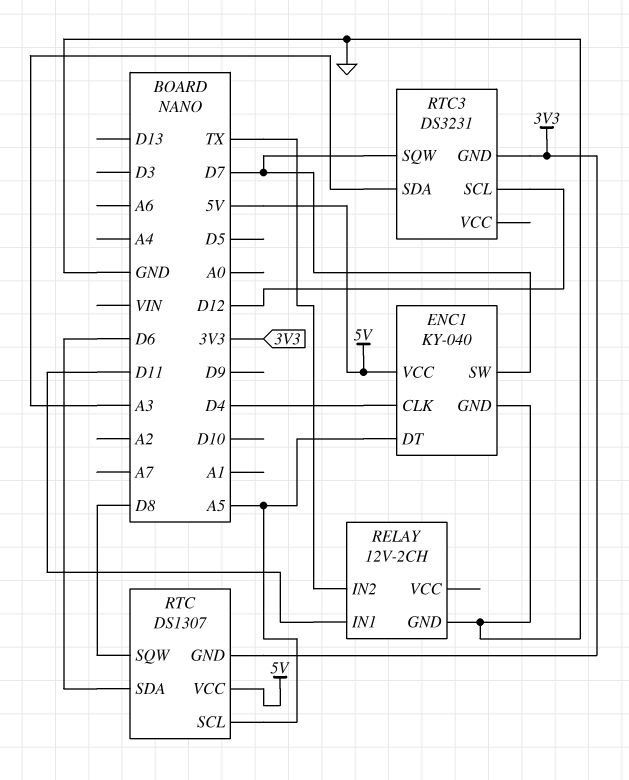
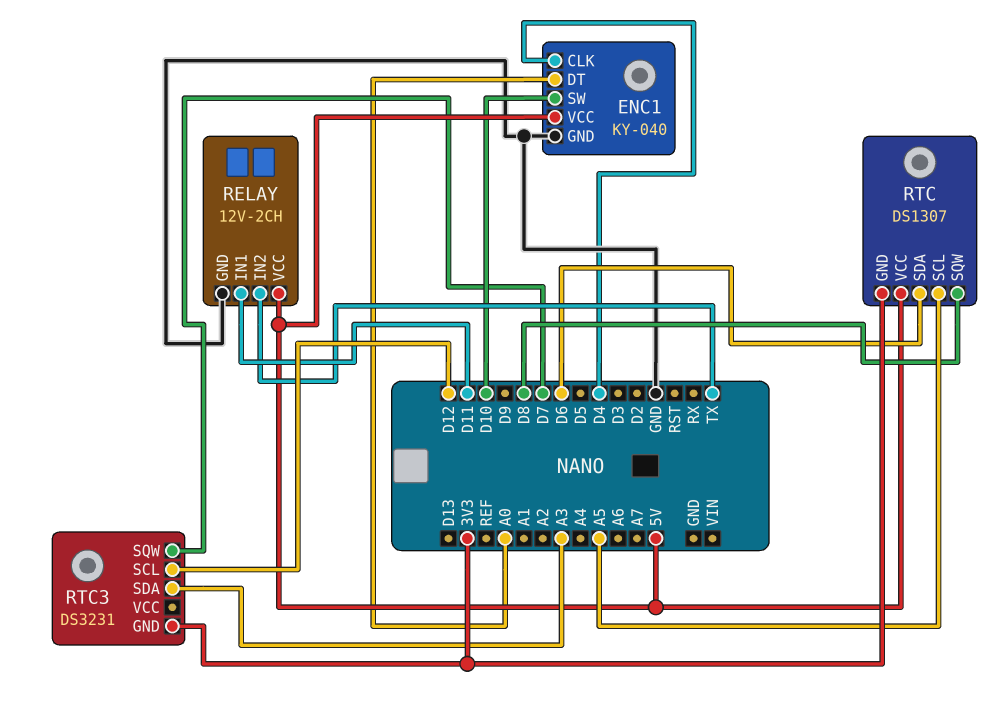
ENC1 pin DT: A5 -> A0
ENC1 pin SW: D7 -> D10
RELAY pin VCC: none -> 5V

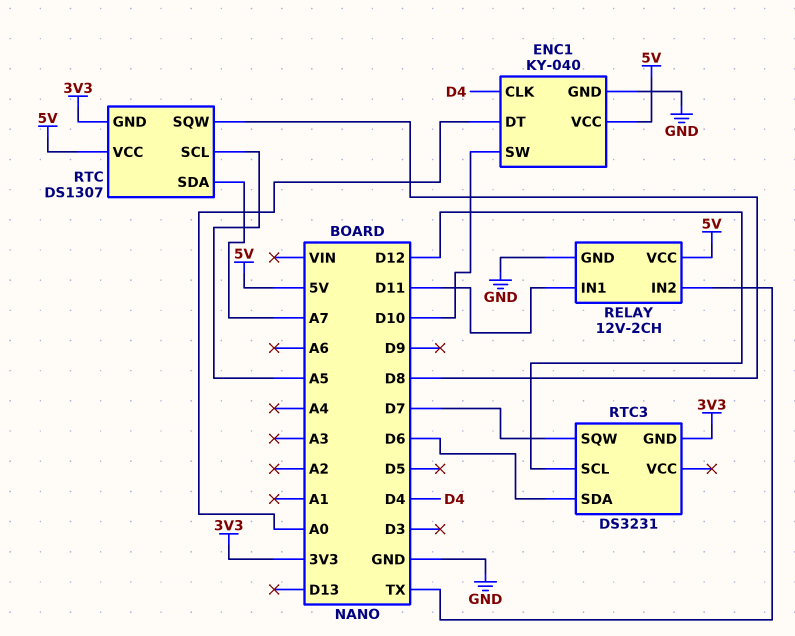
RTC pin SDA: D6 -> A7
RTC3 pin SDA: A3 -> D6

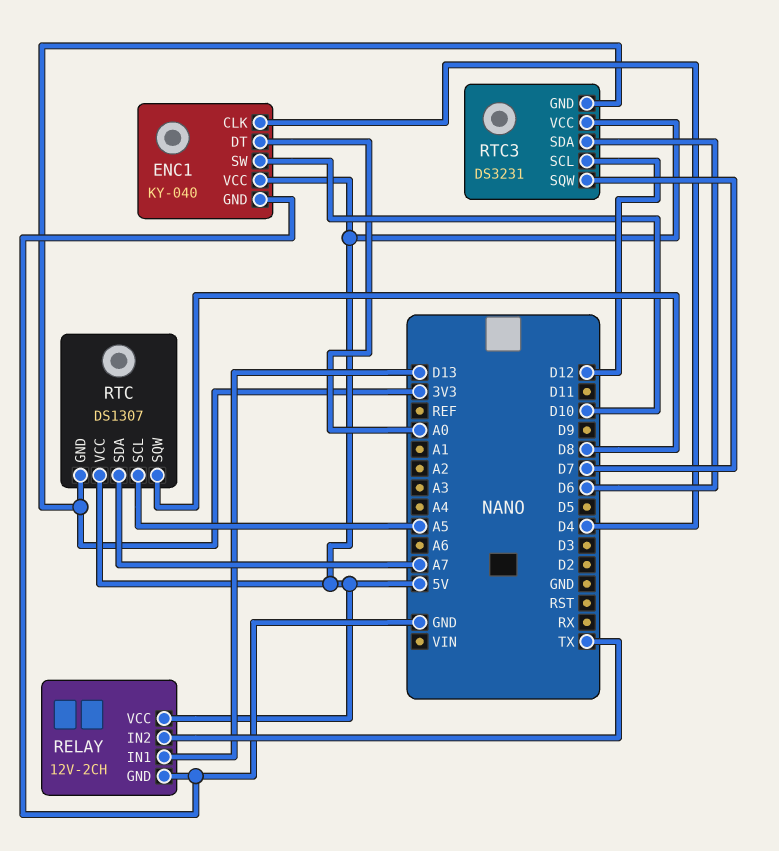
RELAY pin IN1: D11 -> D13
RTC3 pin VCC: none -> 5V

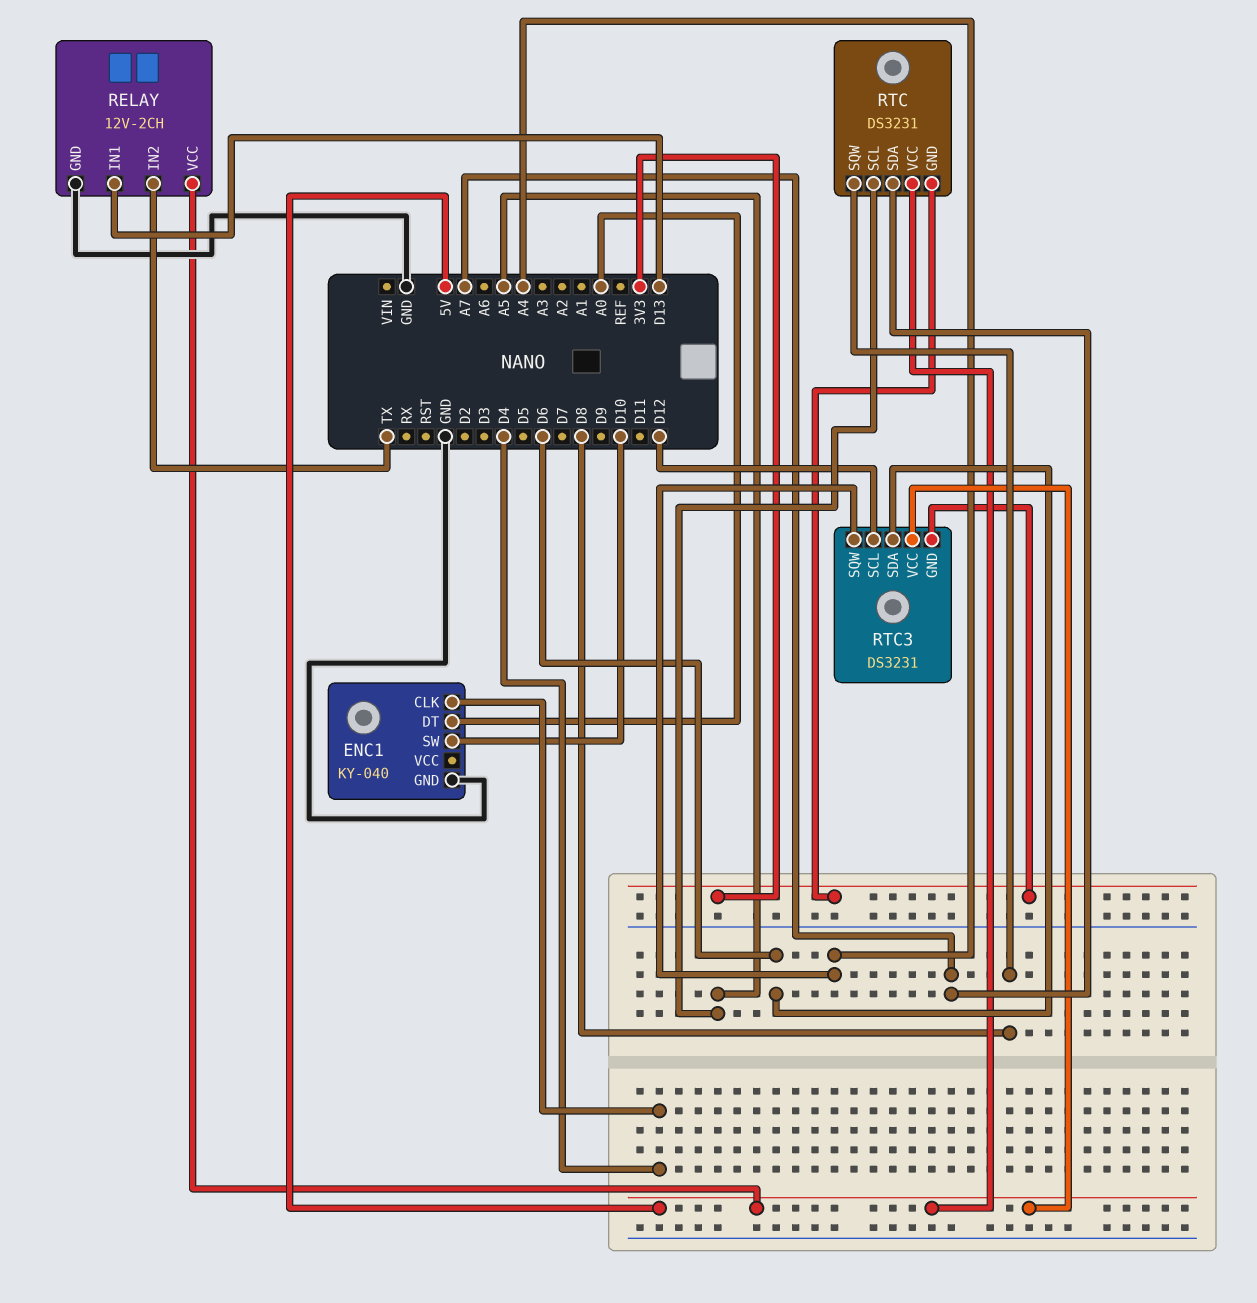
ENC1 pin VCC: 5V -> none
RTC: DS1307 -> DS3231
RTC3 pin SQW: D7 -> A4

